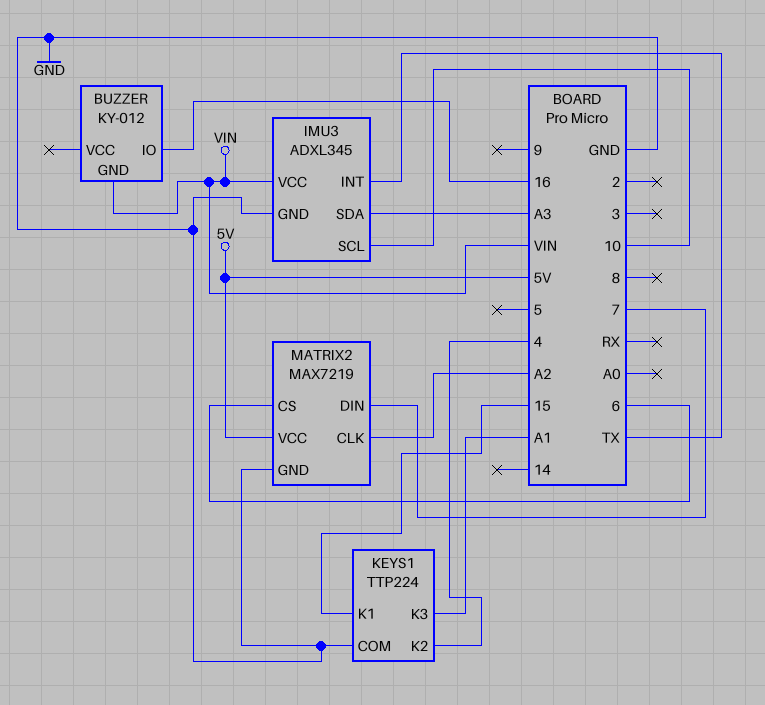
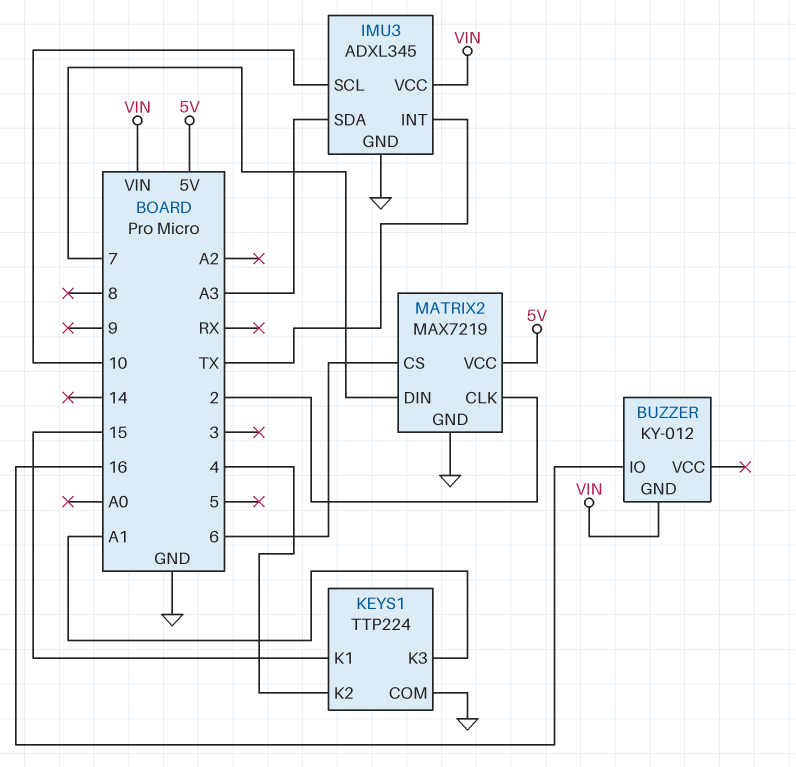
MATRIX2 pin CLK: A2 -> 2

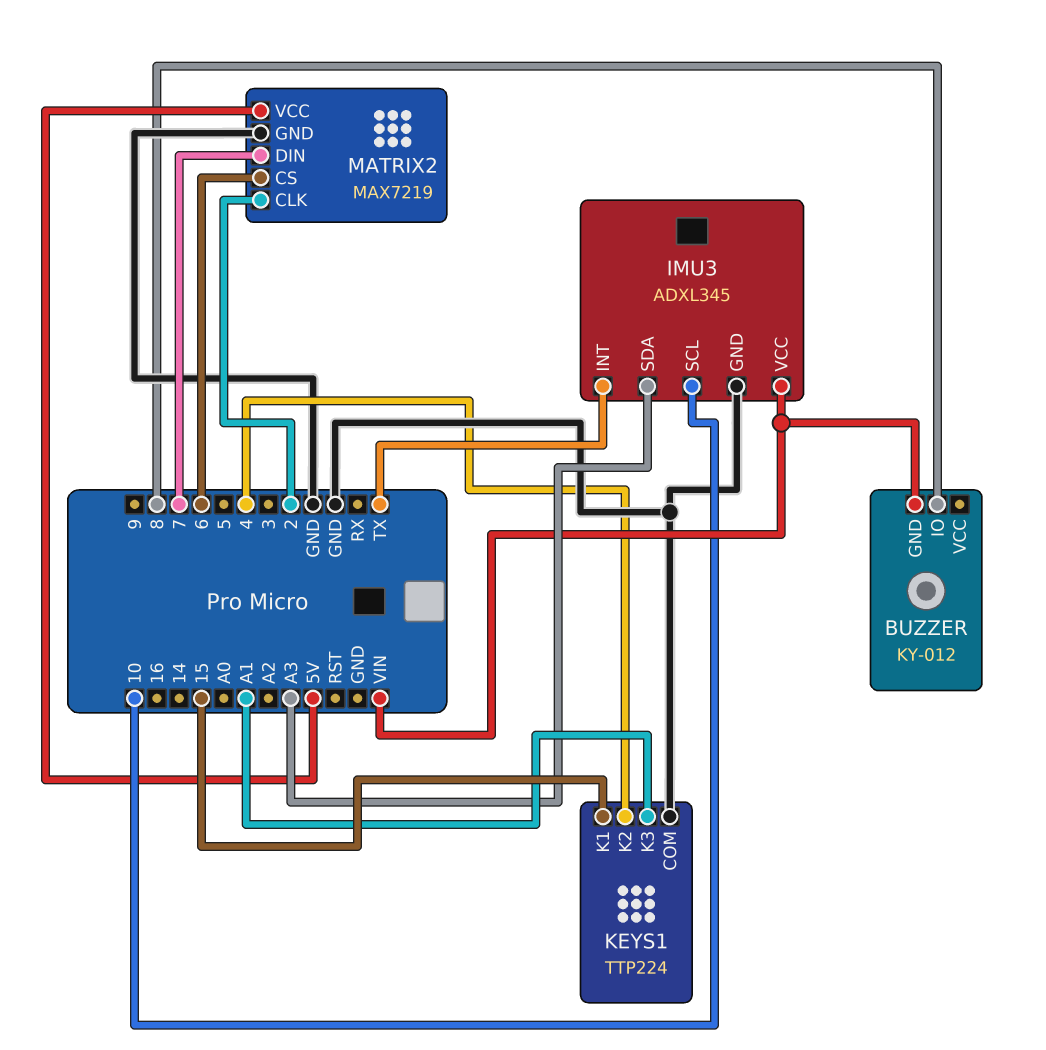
BUZZER pin IO: 16 -> 8

